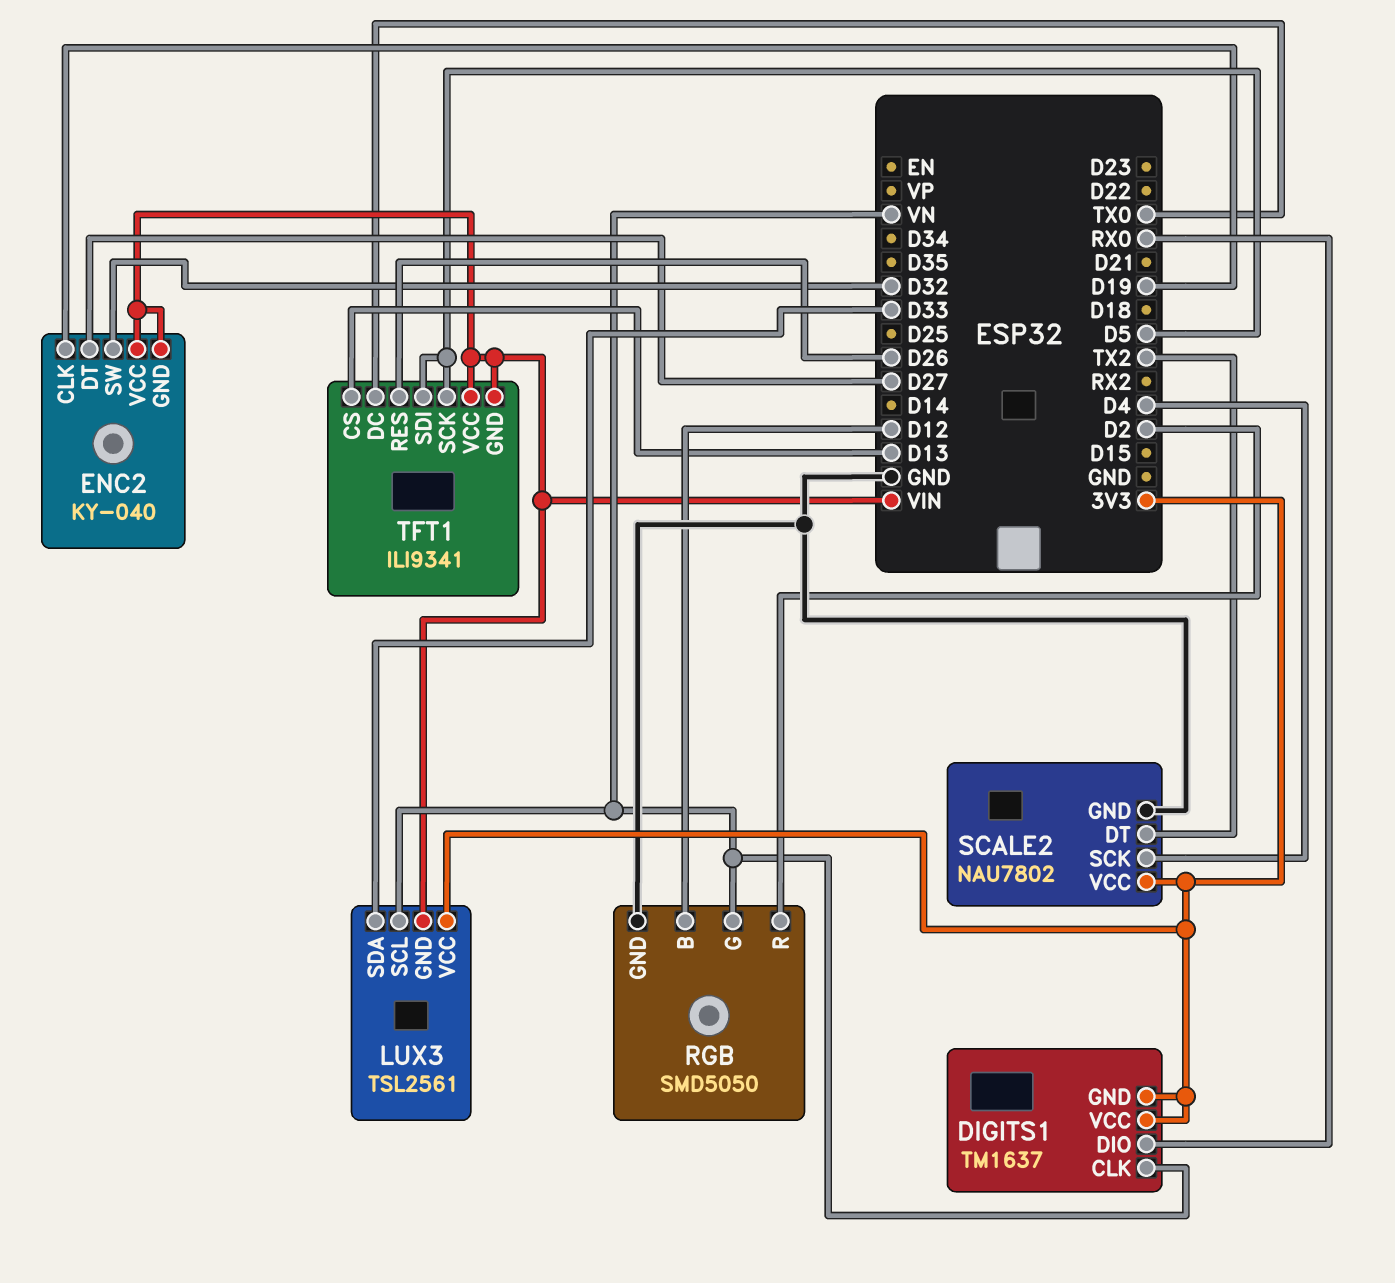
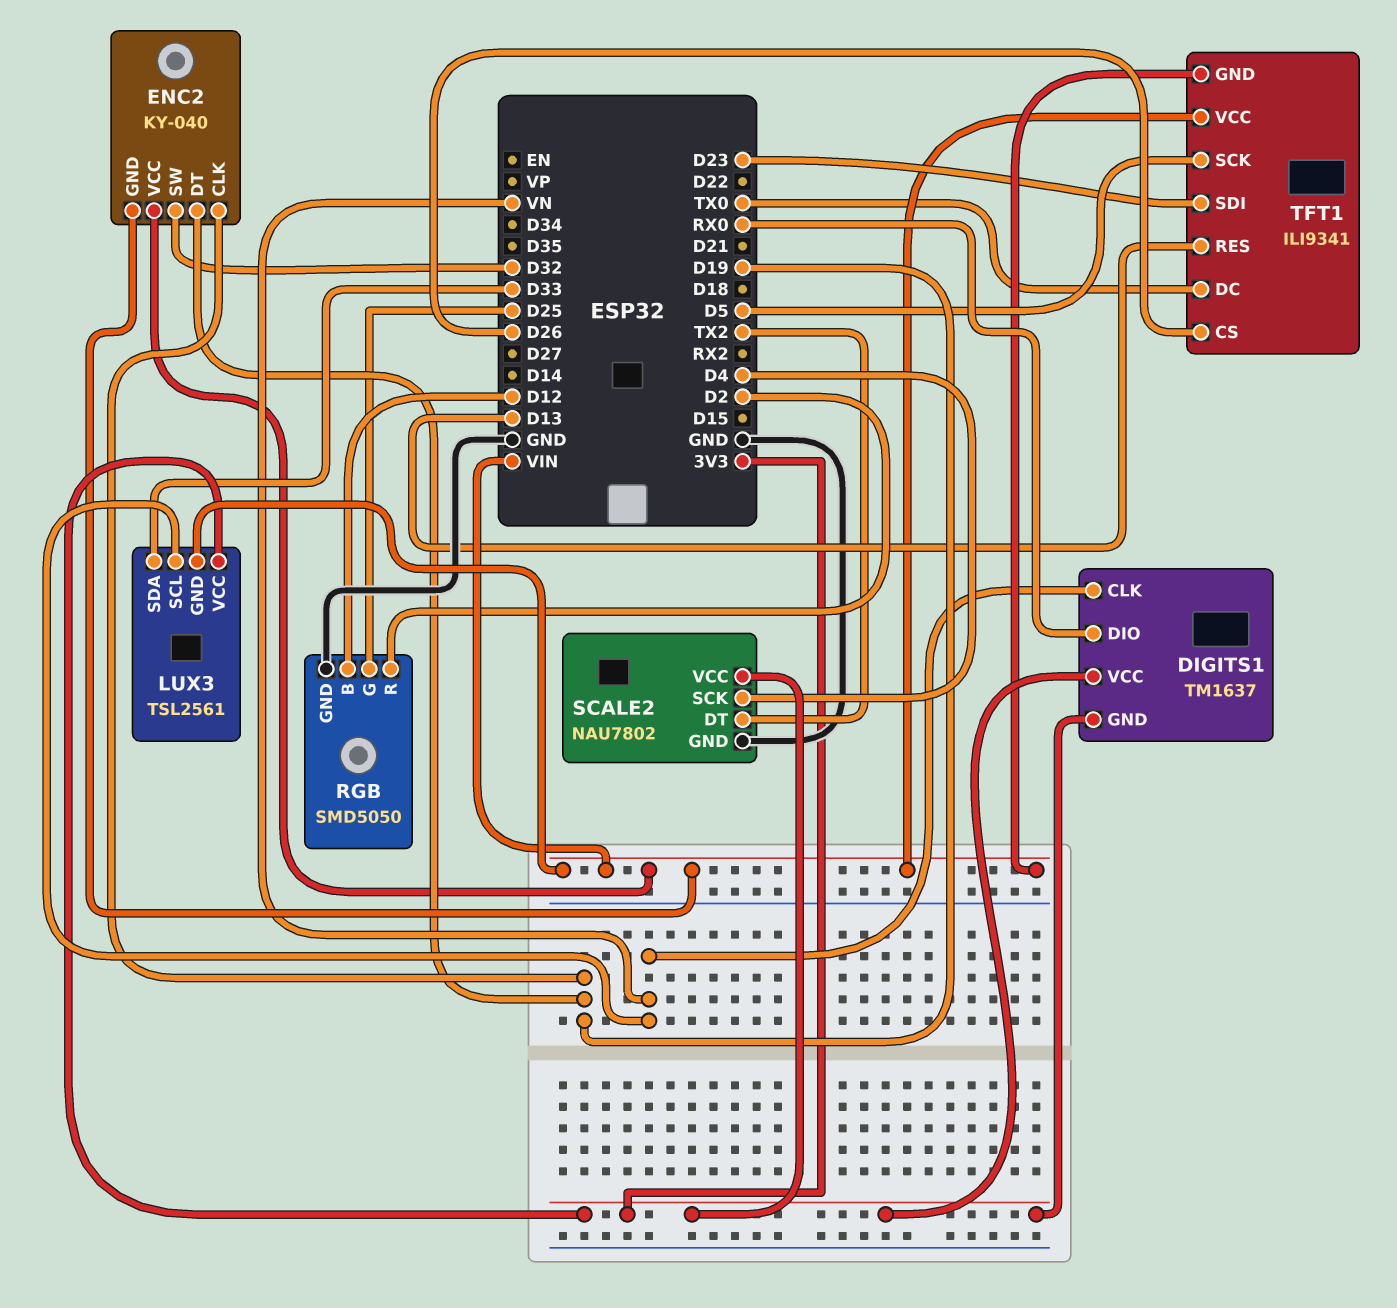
ENC2 pin DT: D27 -> D19
RGB pin G: VN -> D25
TFT1 pin CS: D13 -> D26
TFT1 pin RES: D26 -> D13
TFT1 pin SDI: D5 -> D23

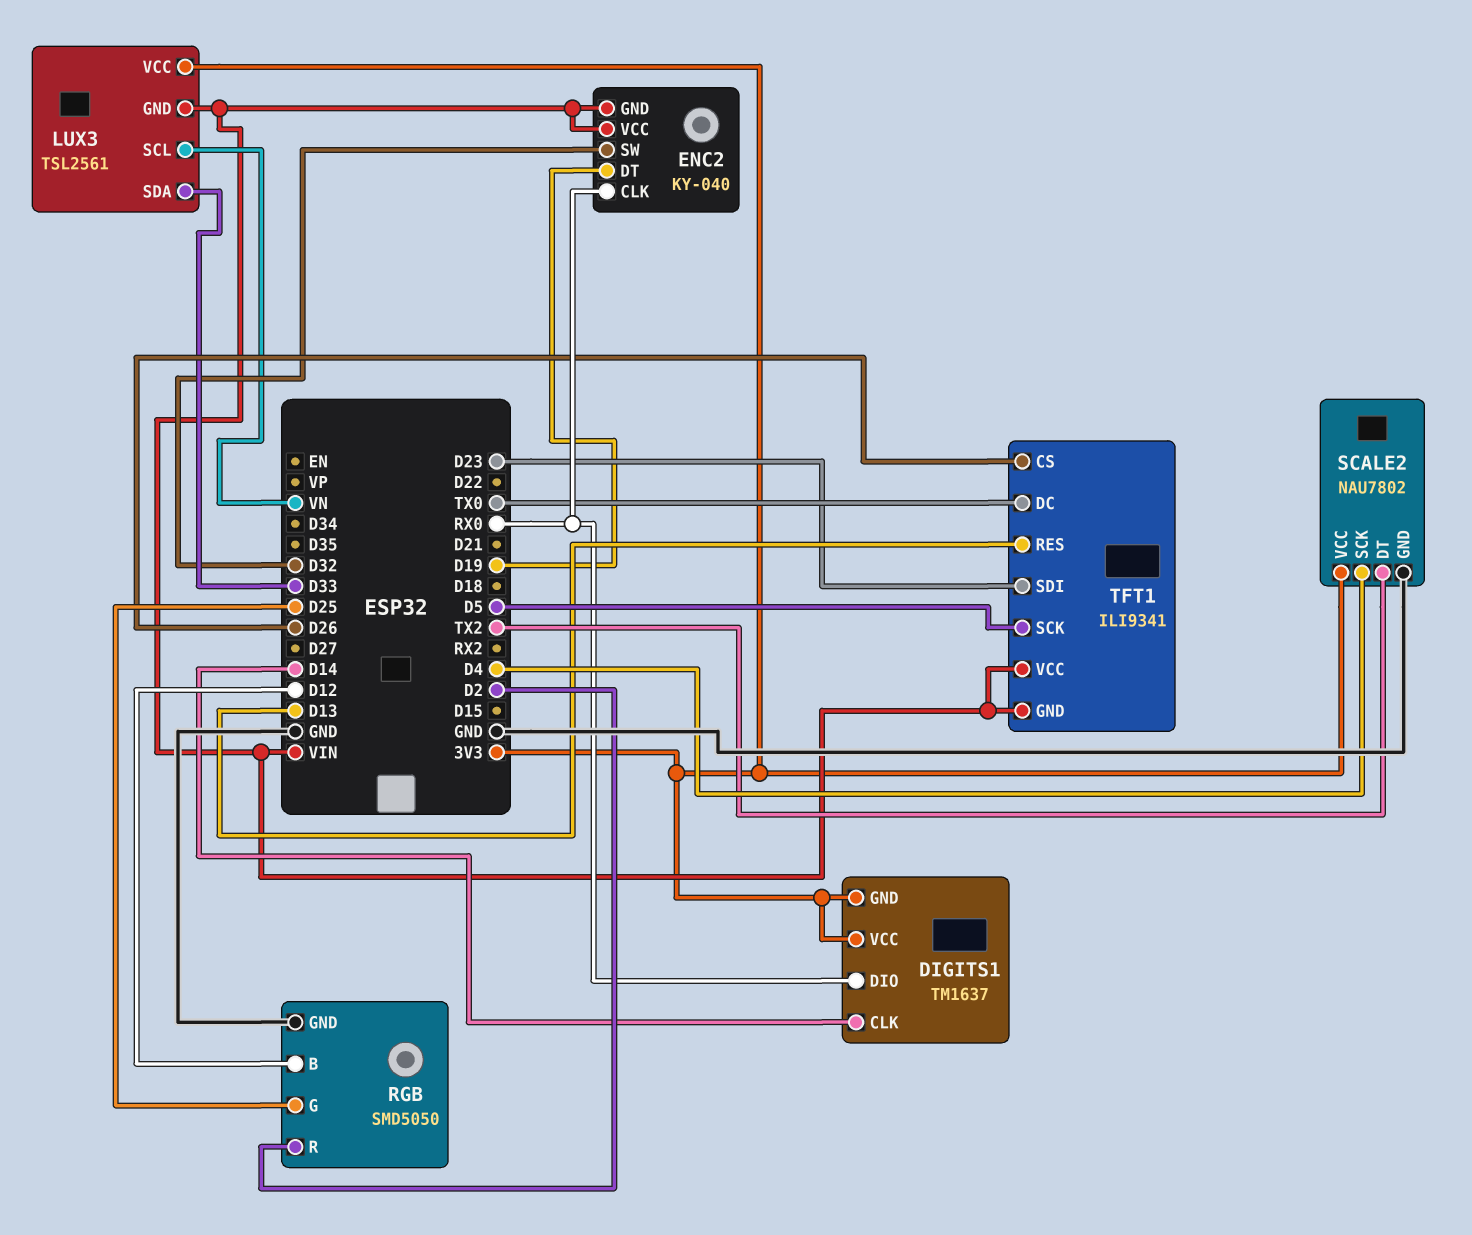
DIGITS1 pin CLK: VN -> D14
ENC2 pin CLK: D19 -> RX0

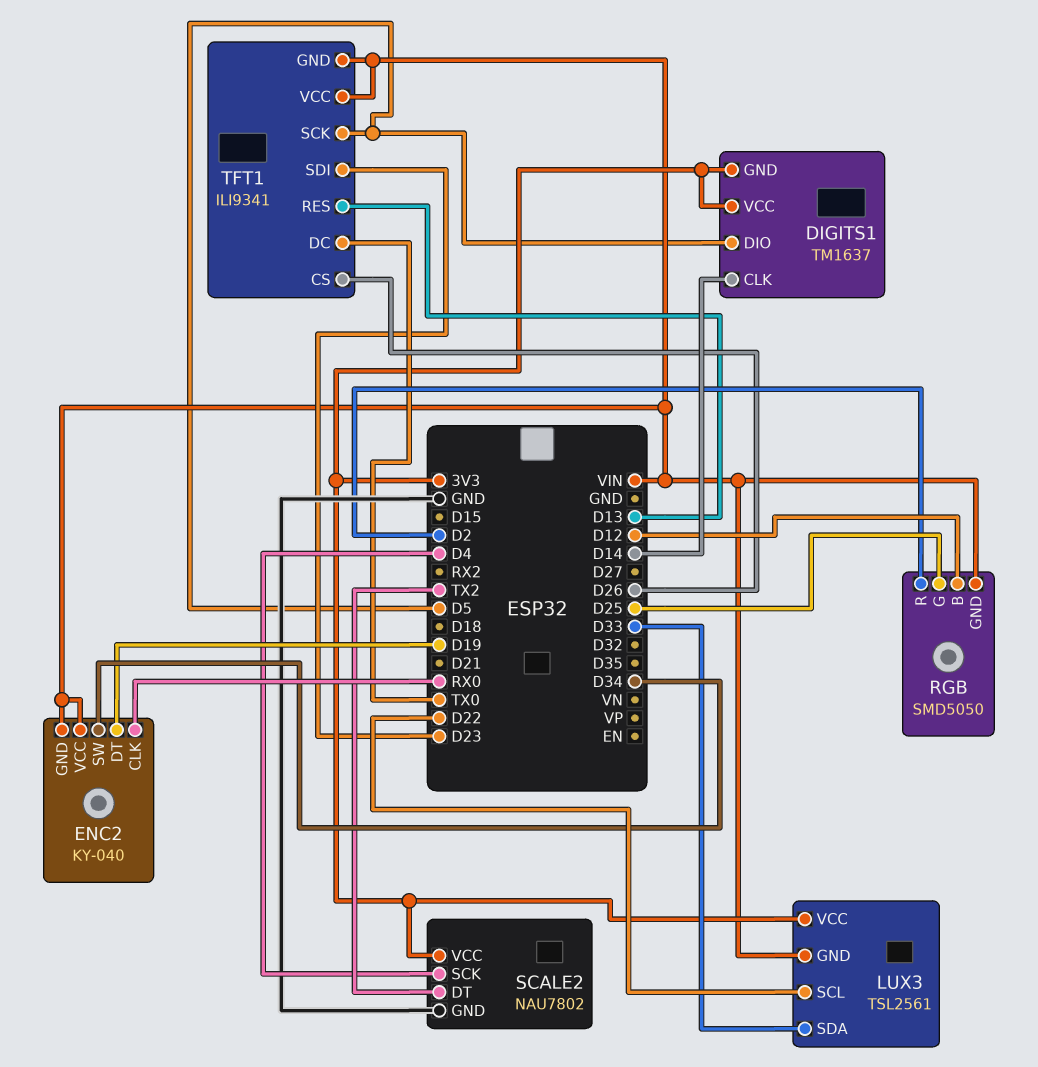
DIGITS1 pin DIO: RX0 -> D5
ENC2 pin SW: D32 -> D34
LUX3 pin SCL: VN -> D22
RGB pin GND: GND -> VIN

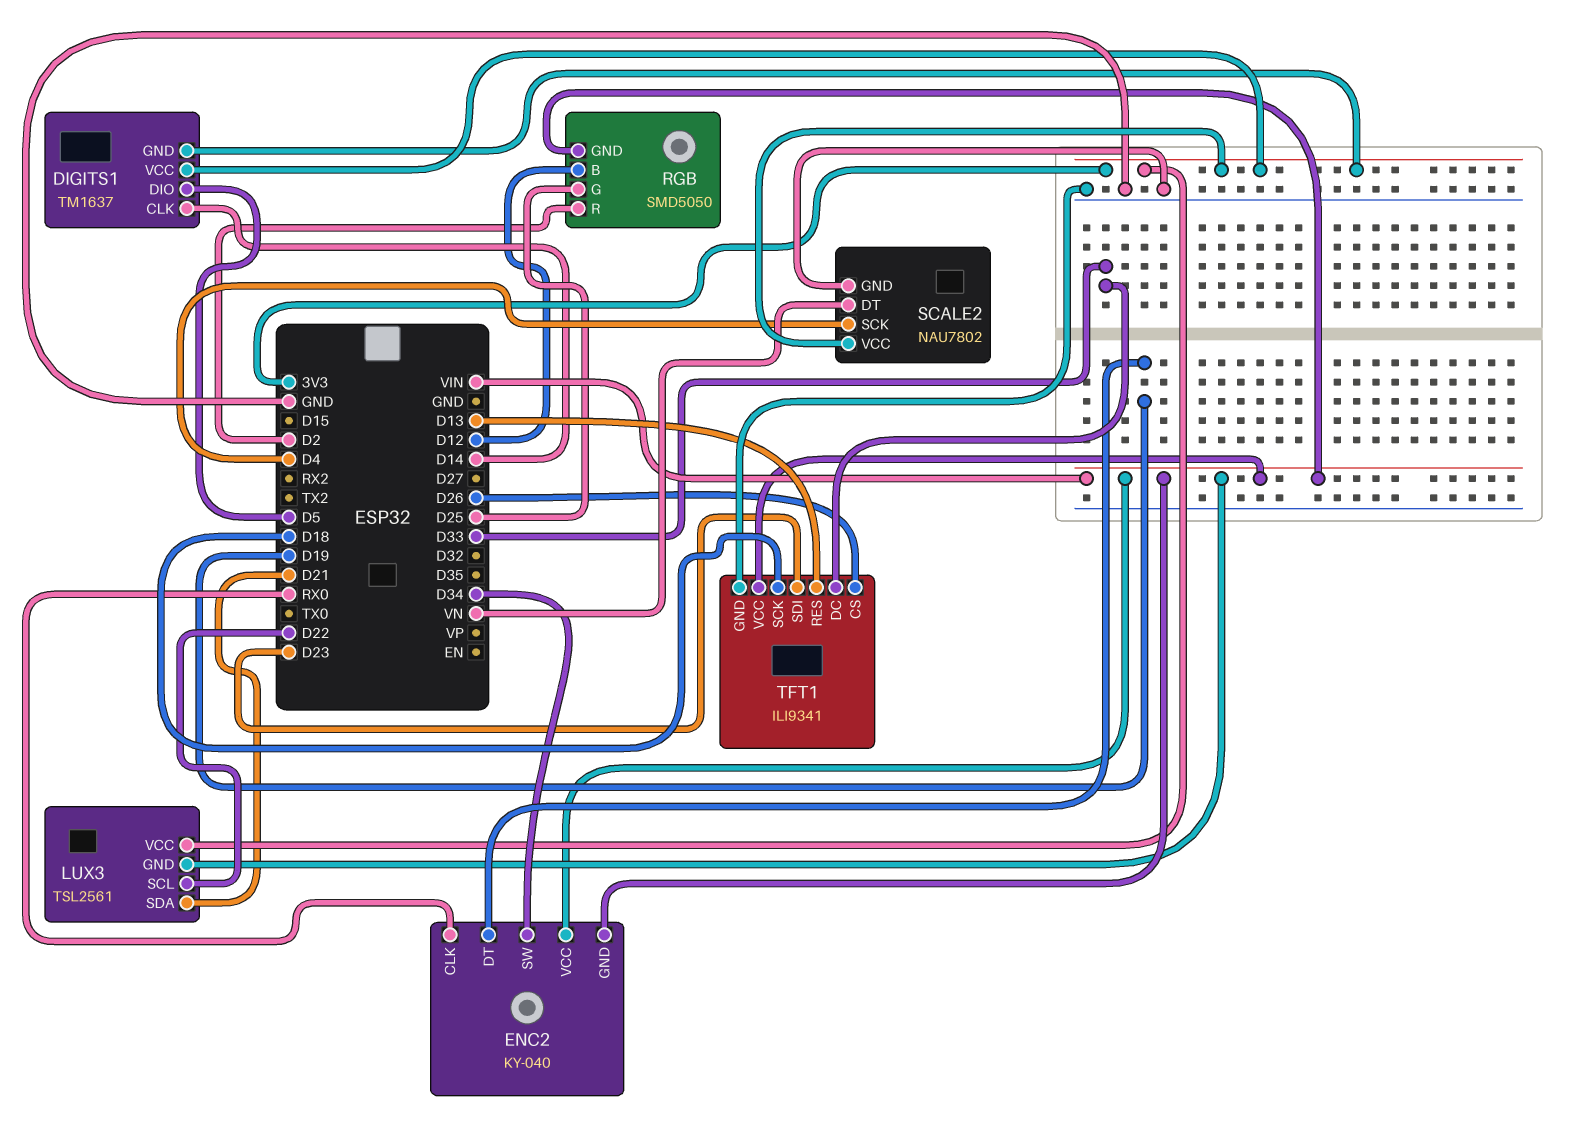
LUX3 pin SDA: D33 -> D21
SCALE2 pin DT: TX2 -> VN
TFT1 pin DC: TX0 -> D33
TFT1 pin GND: VIN -> GND
TFT1 pin SCK: D5 -> D18

